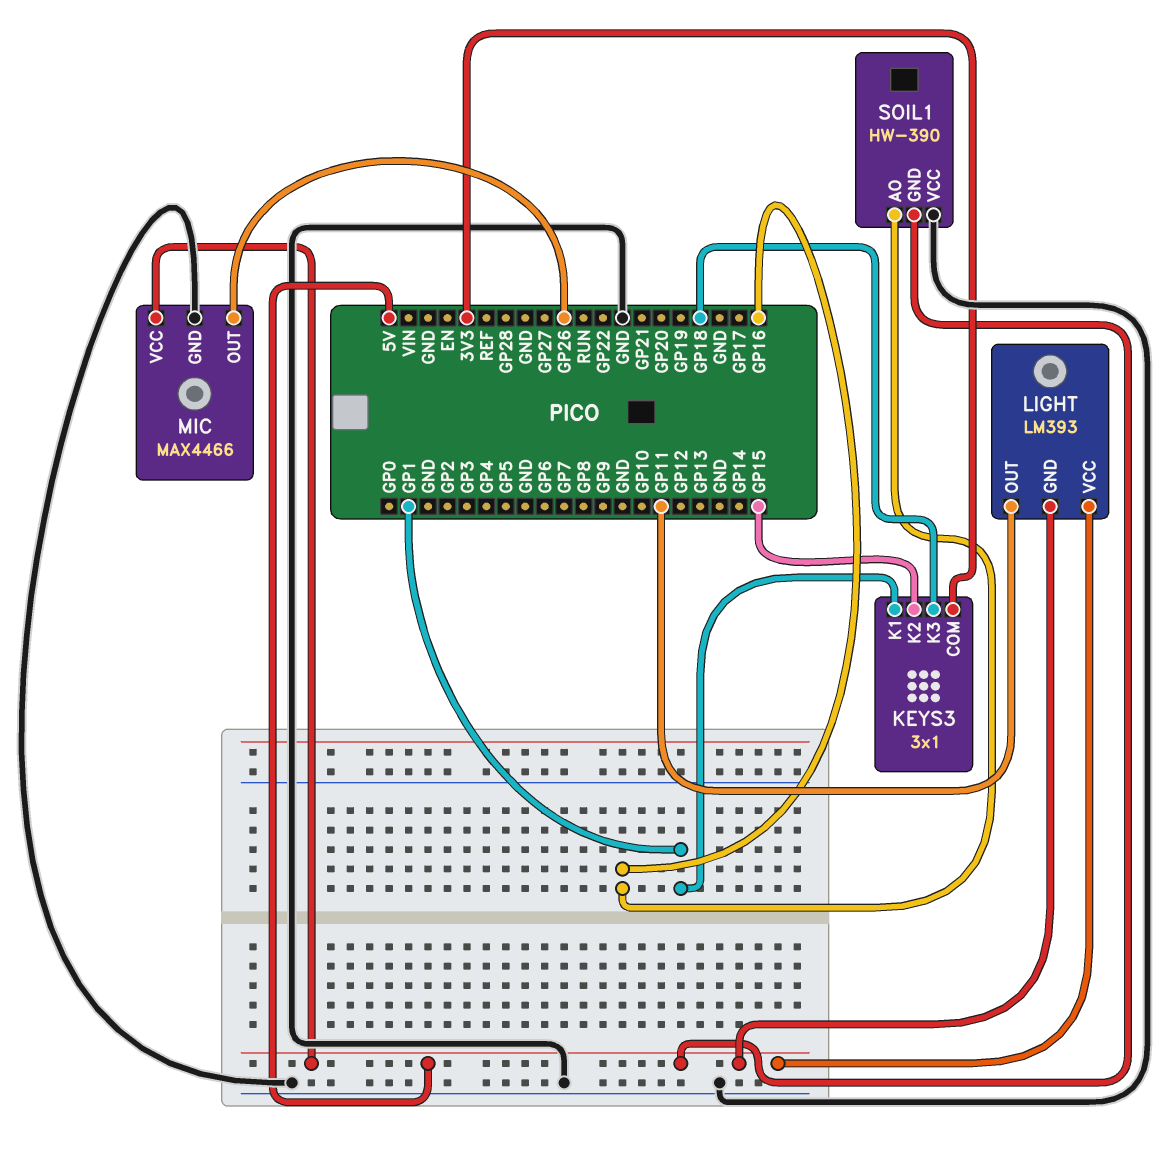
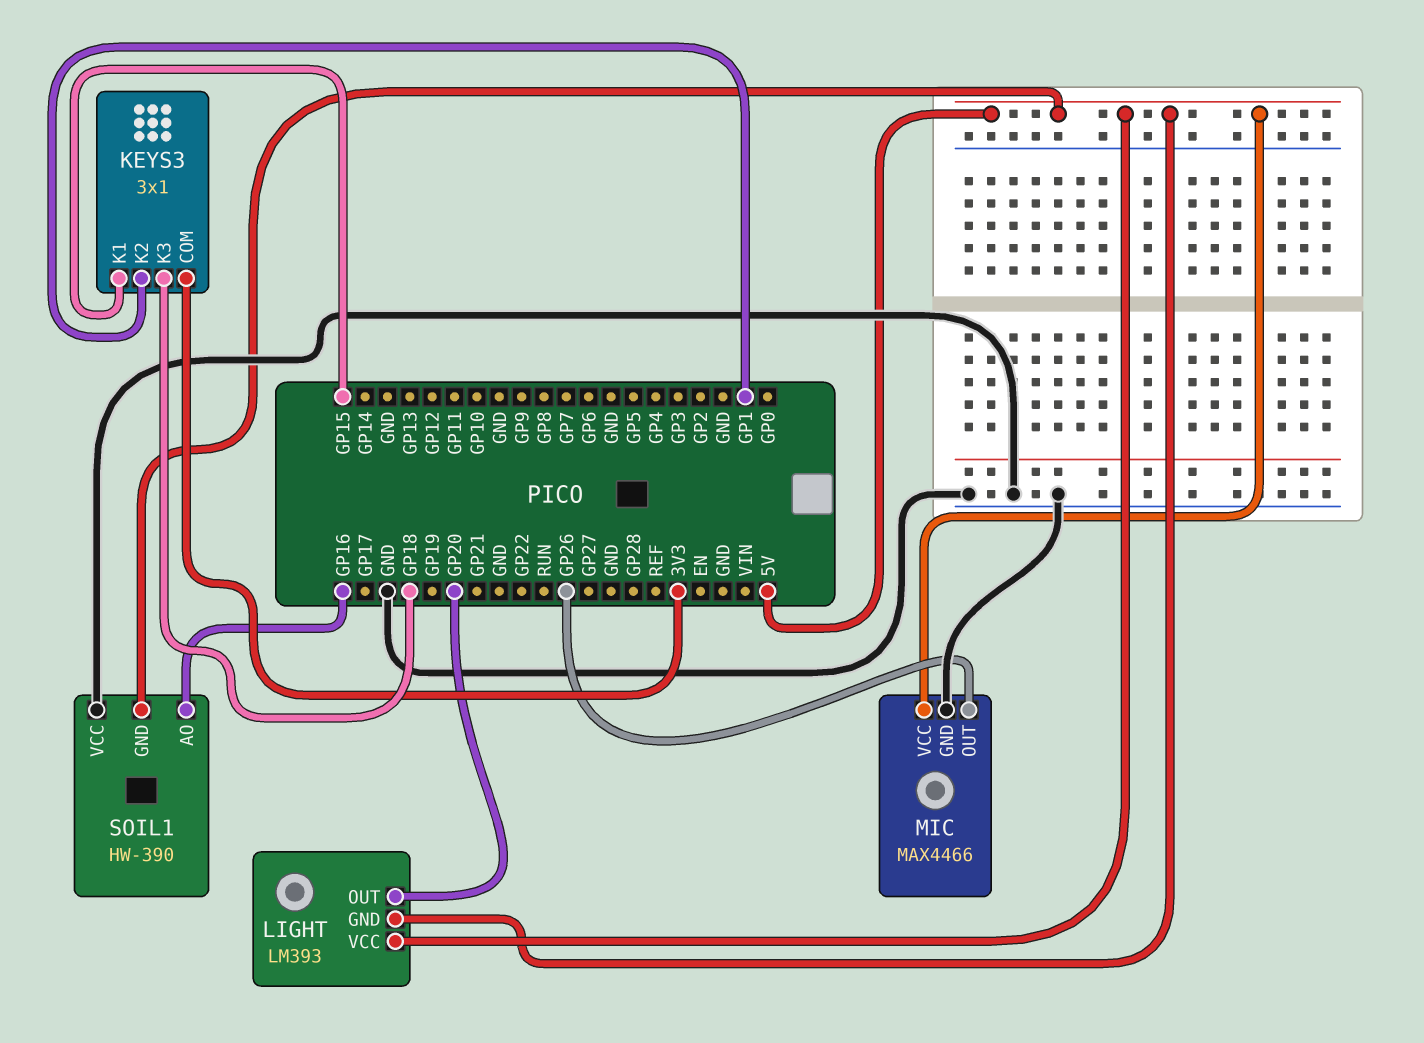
KEYS3 pin K1: GP1 -> GP15
KEYS3 pin K2: GP15 -> GP1
LIGHT pin OUT: GP11 -> GP20

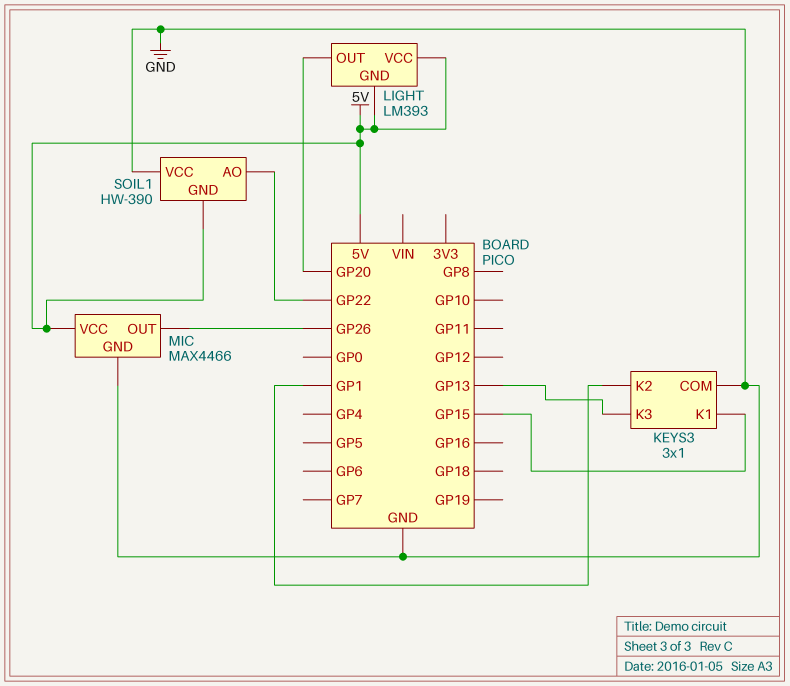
KEYS3 pin COM: 3V3 -> GND
KEYS3 pin K3: GP18 -> GP13
SOIL1 pin AO: GP16 -> GP22

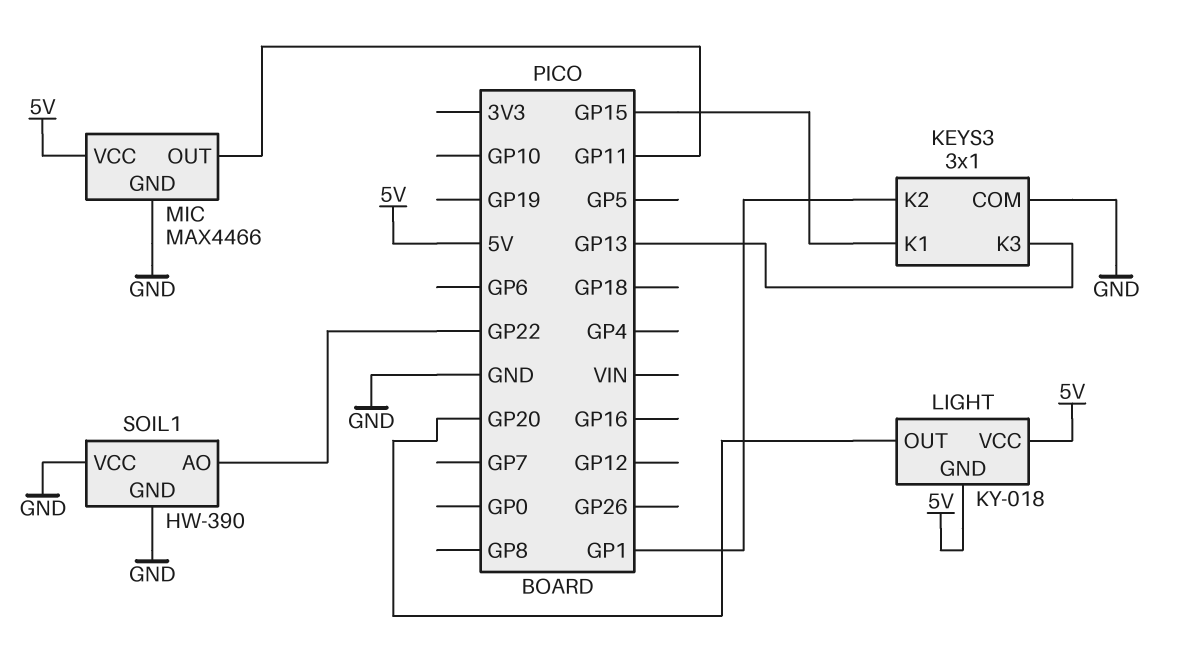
LIGHT: LM393 -> KY-018
MIC pin OUT: GP26 -> GP11
SOIL1 pin GND: 5V -> GND

